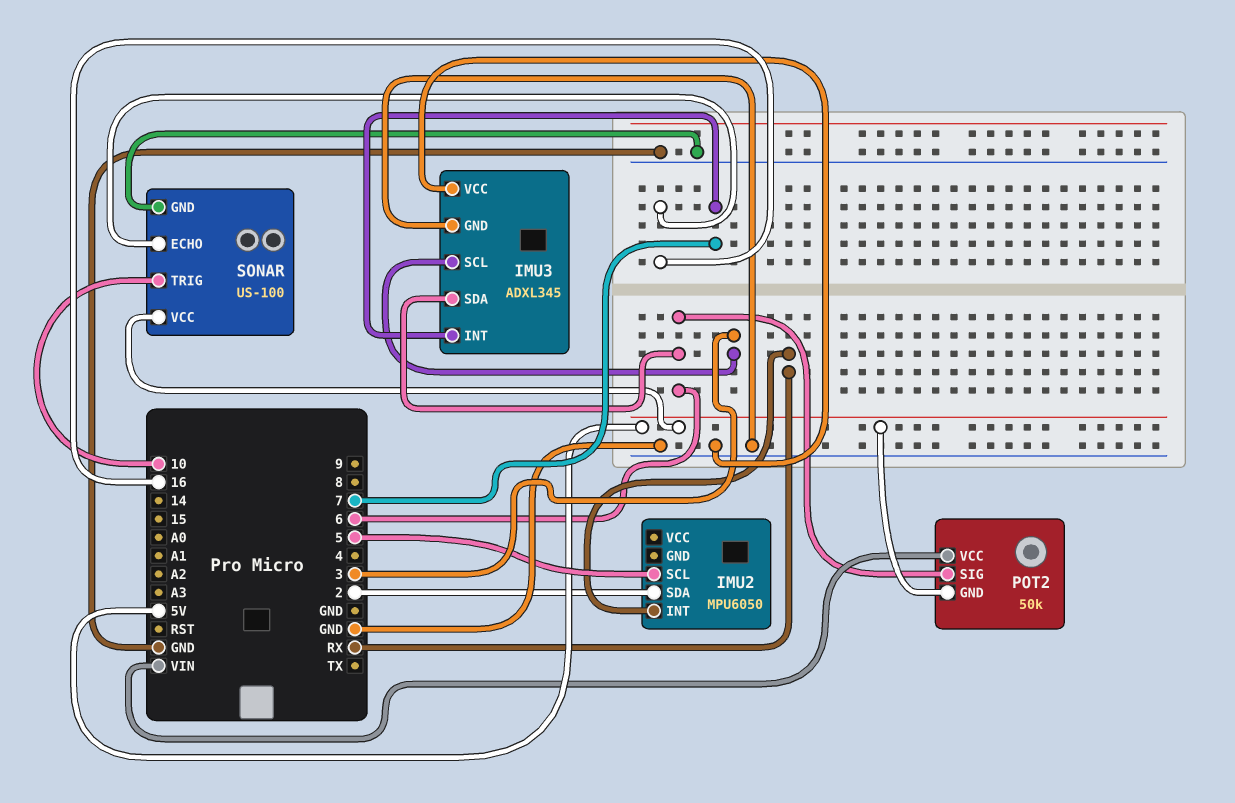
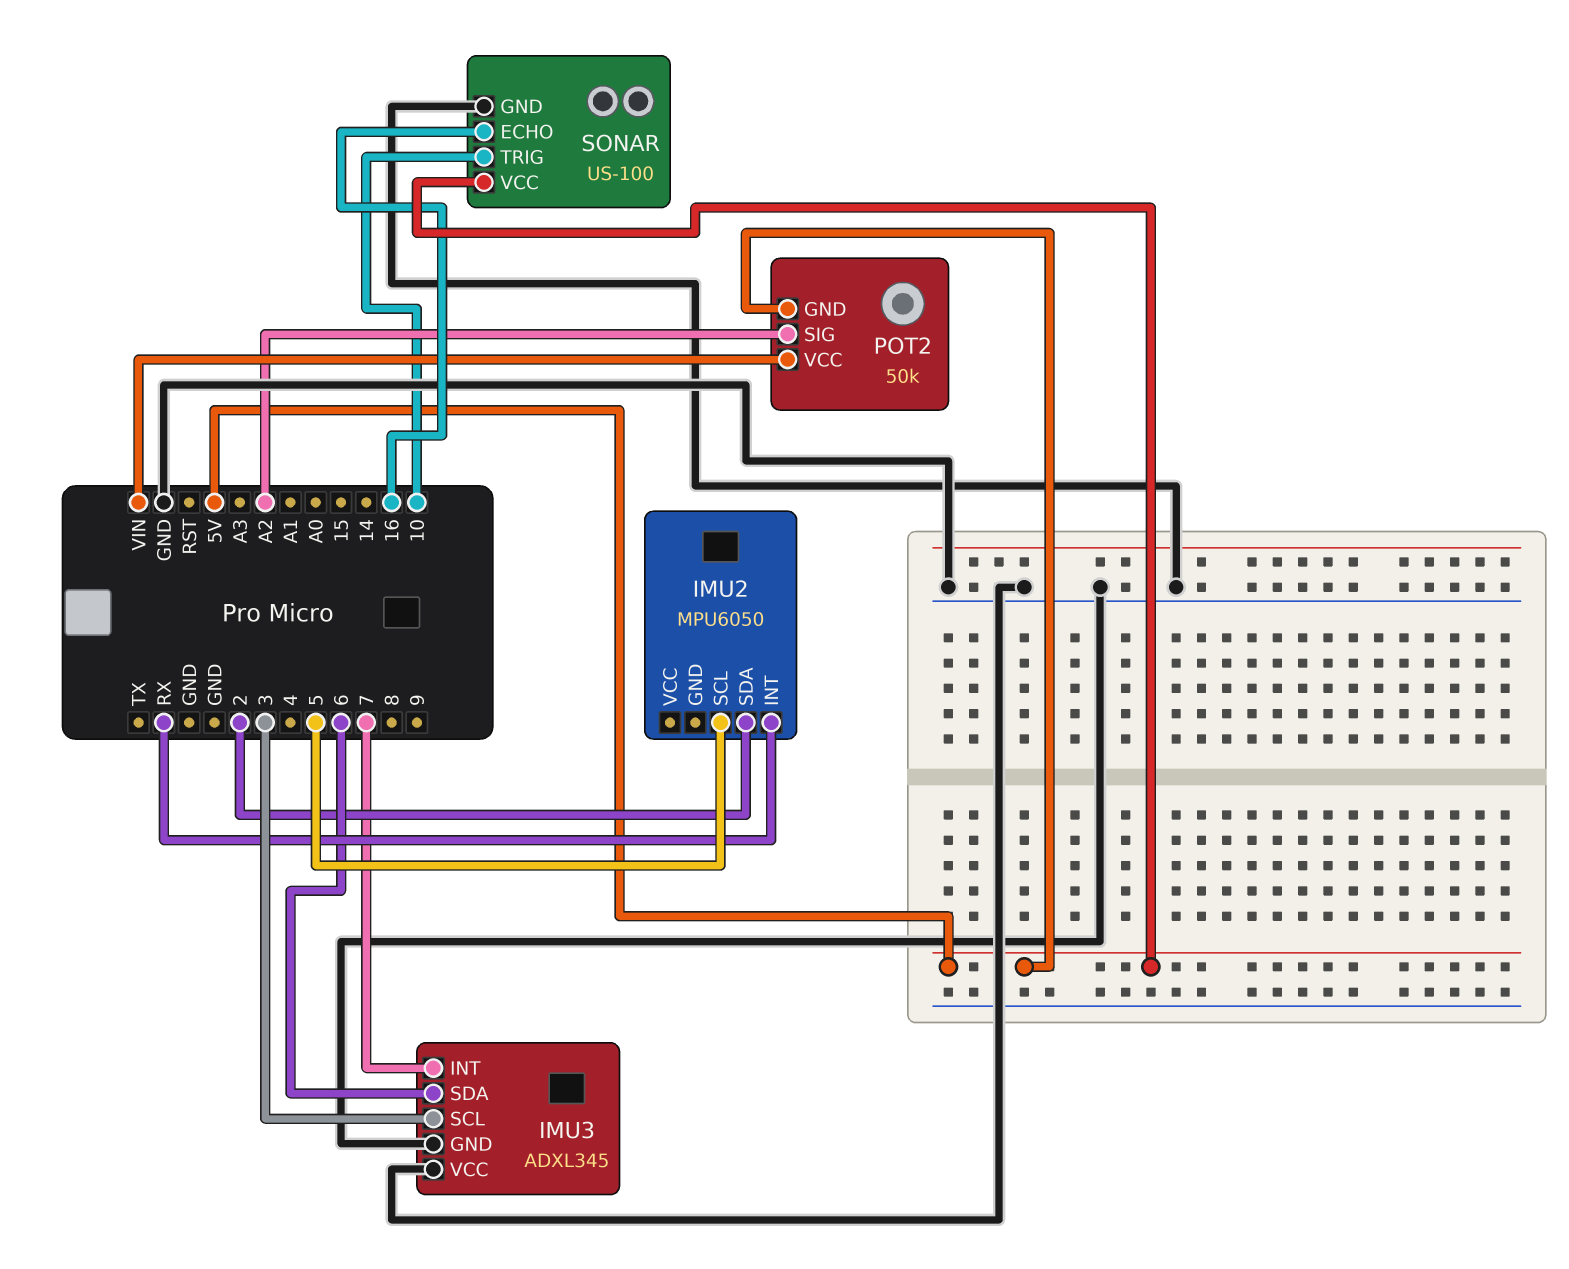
POT2 pin SIG: 6 -> A2

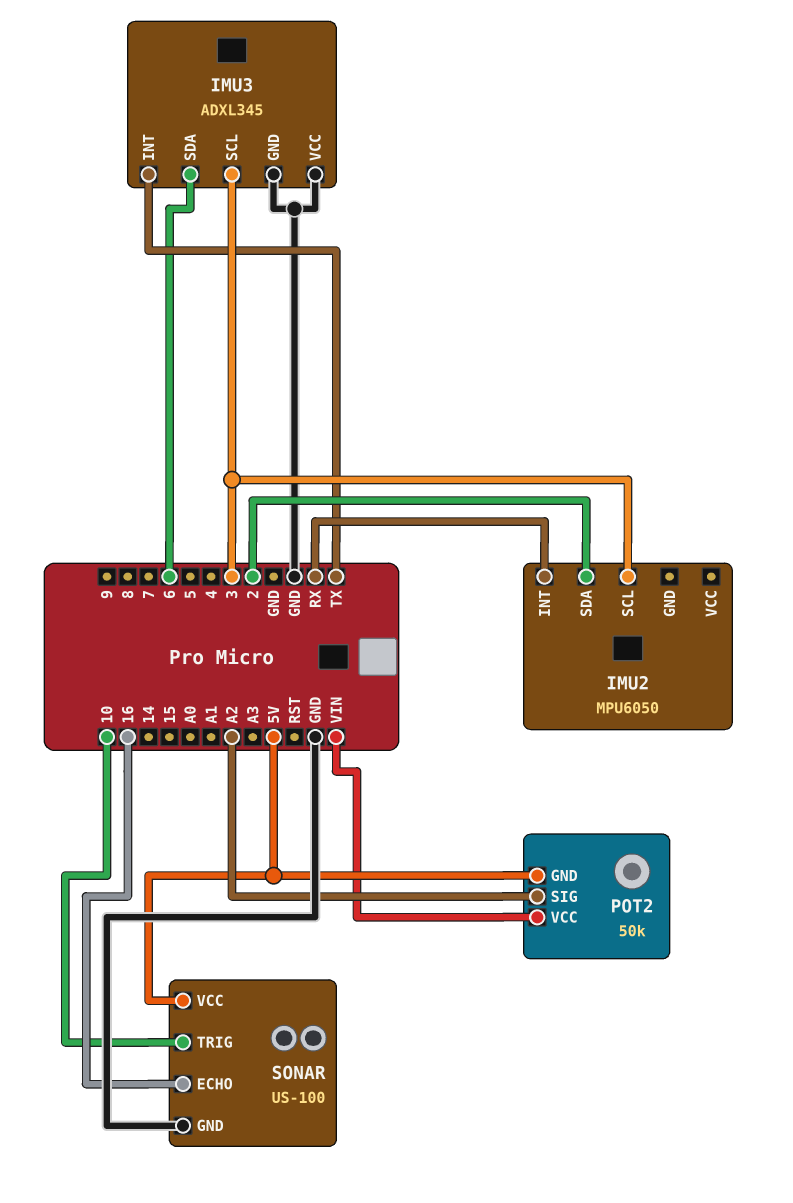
IMU2 pin SCL: 5 -> 3
IMU3 pin INT: 7 -> TX

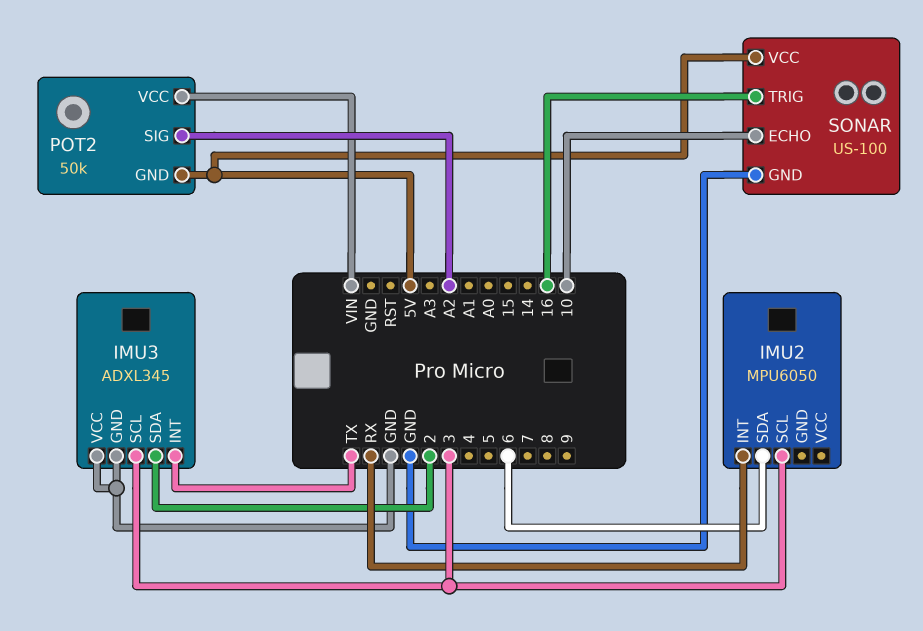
IMU2 pin SDA: 2 -> 6
IMU3 pin SDA: 6 -> 2
SONAR pin ECHO: 16 -> 10
SONAR pin TRIG: 10 -> 16

